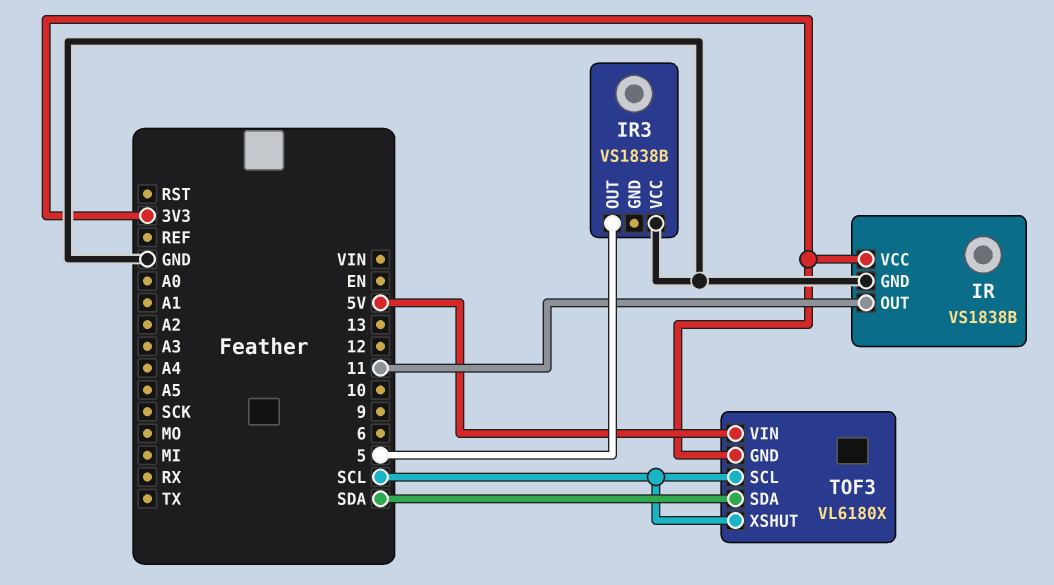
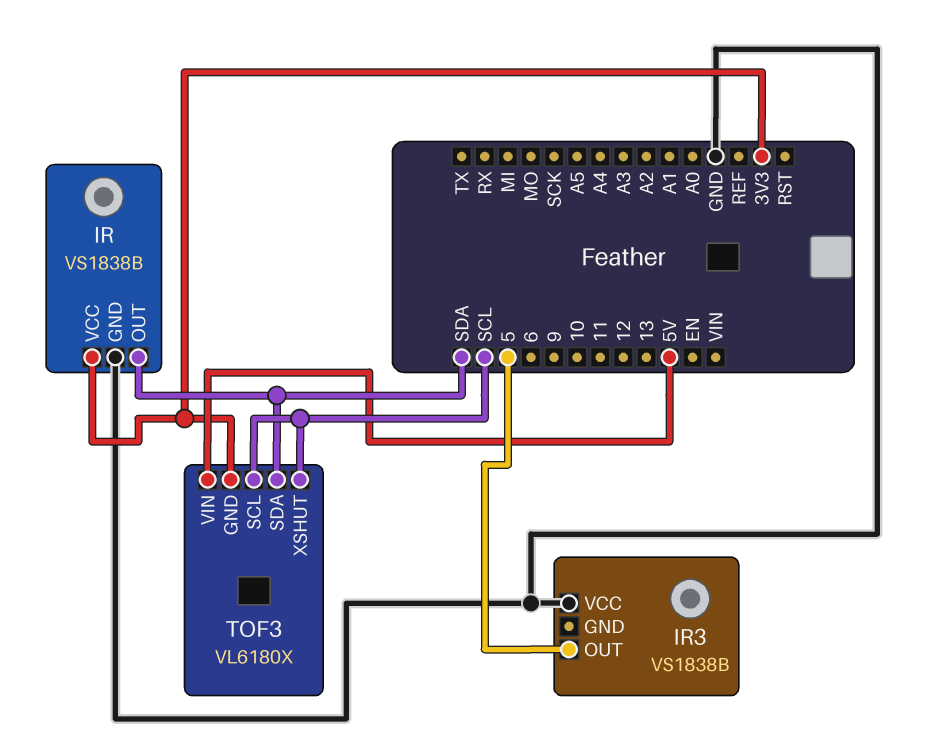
IR pin OUT: 11 -> SDA

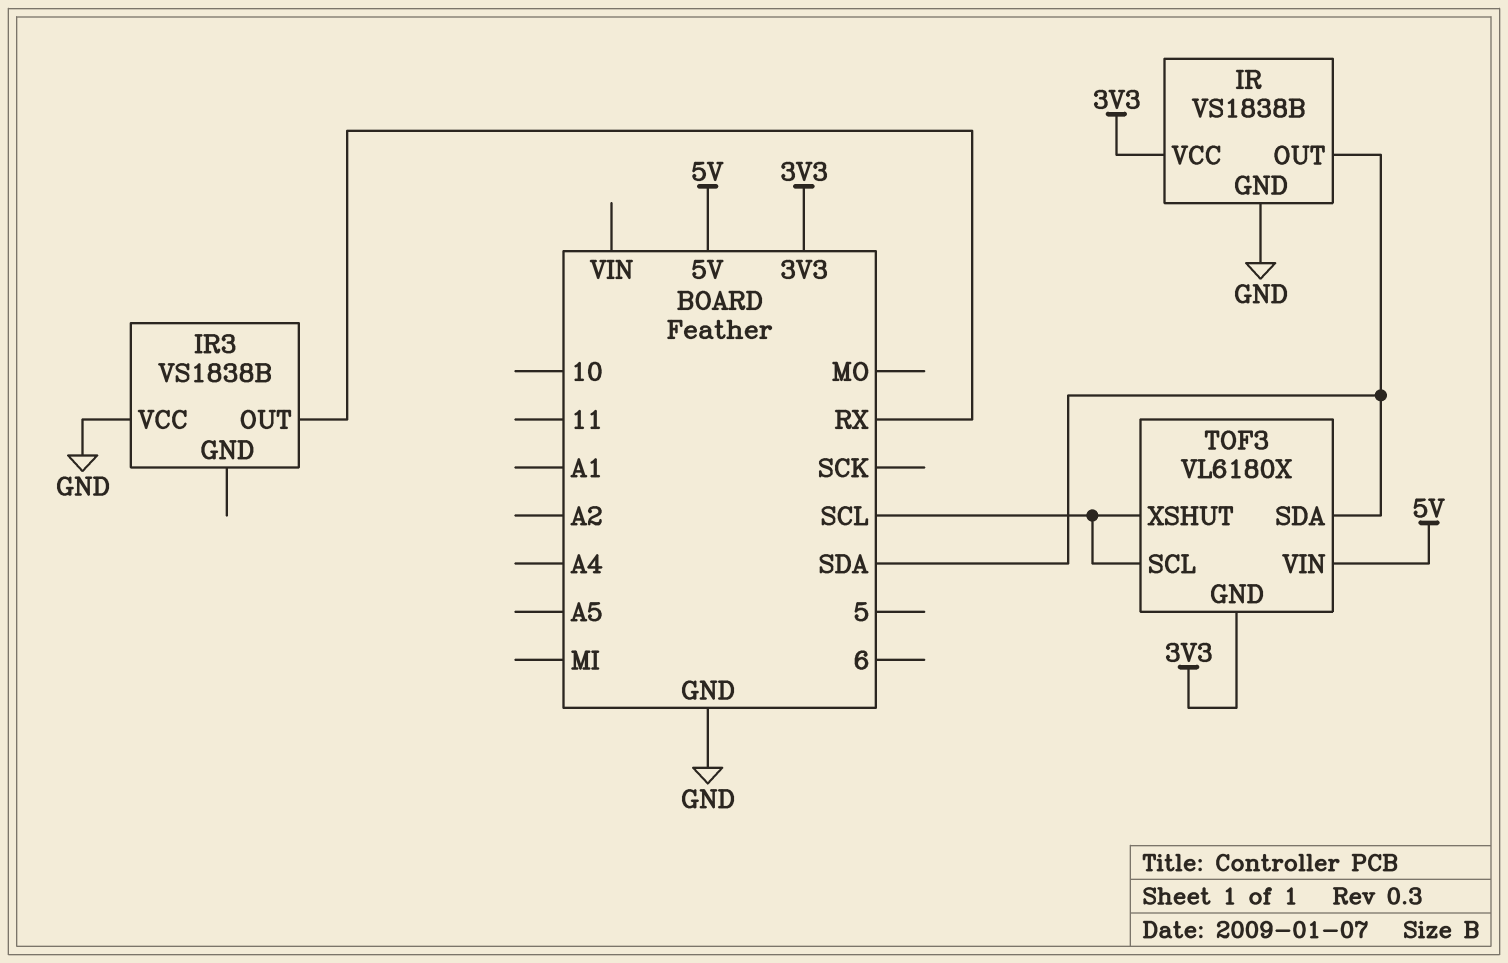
IR3 pin OUT: 5 -> RX

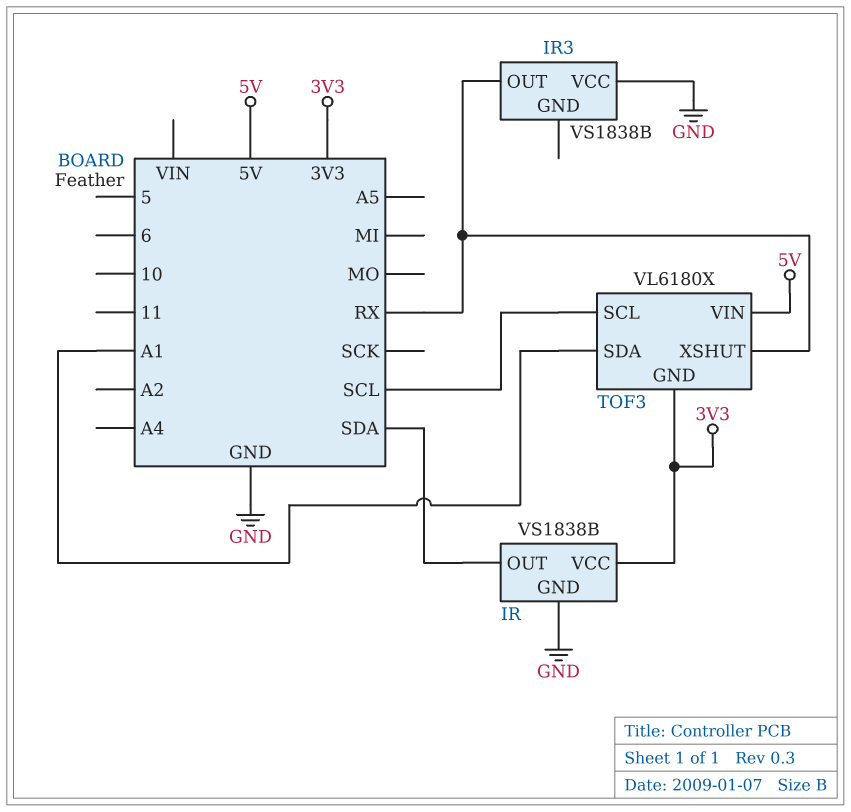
TOF3 pin SDA: SDA -> A1
TOF3 pin XSHUT: SCL -> RX

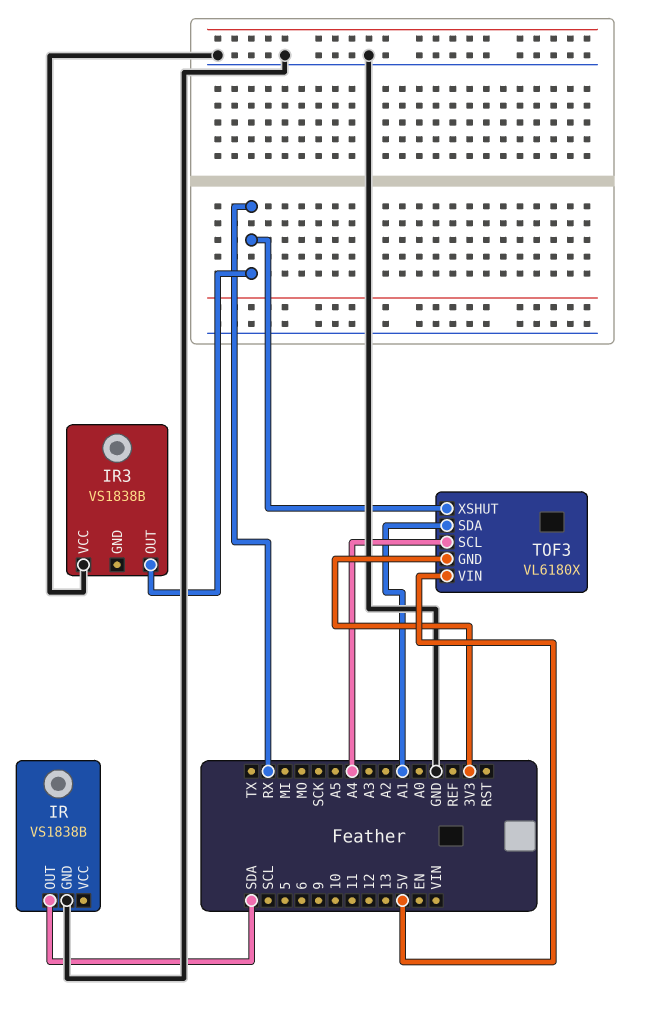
IR pin VCC: 3V3 -> none
TOF3 pin SCL: SCL -> A4

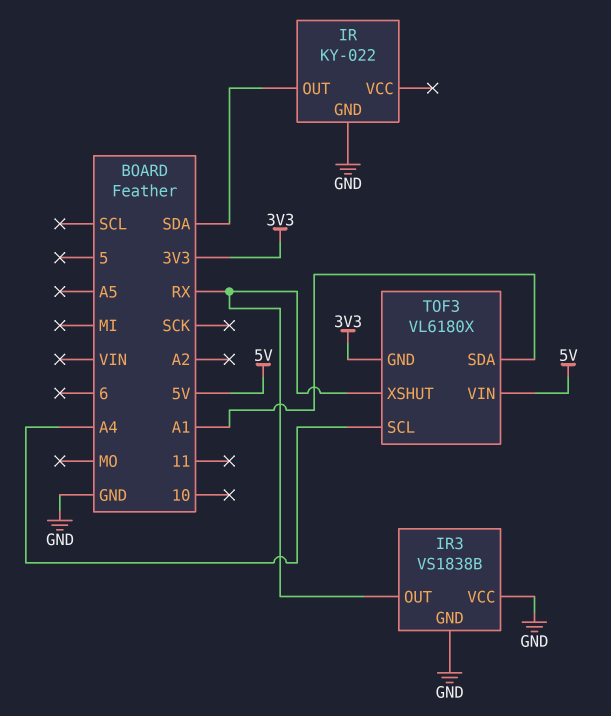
IR: VS1838B -> KY-022
IR3 pin GND: none -> GND

